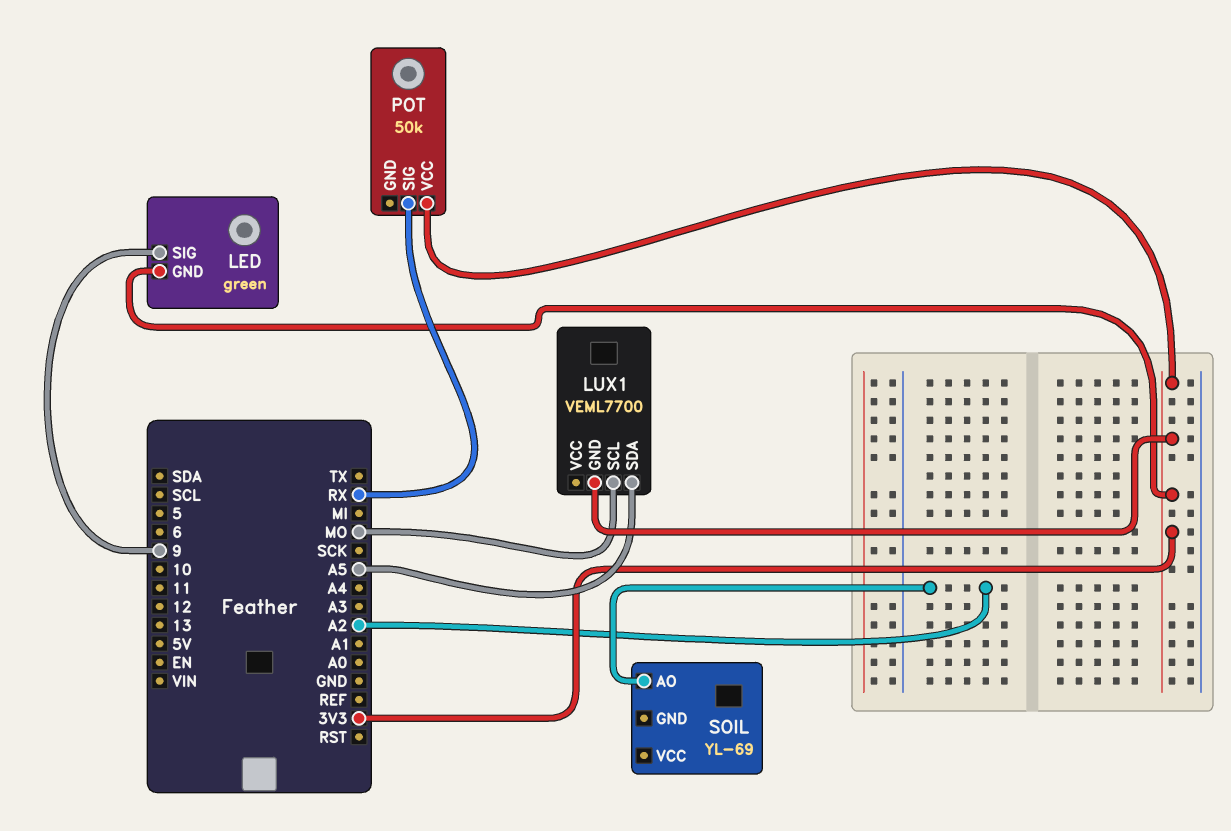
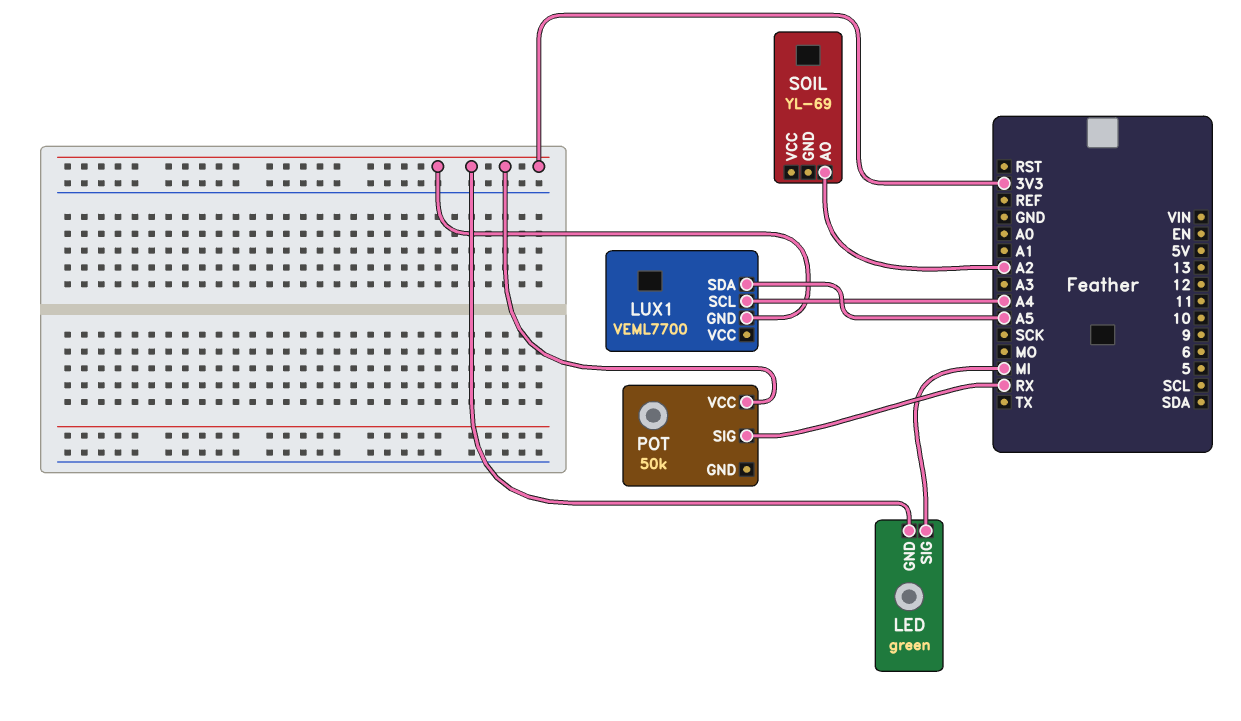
LED pin SIG: 9 -> MI
LUX1 pin SCL: MO -> A4

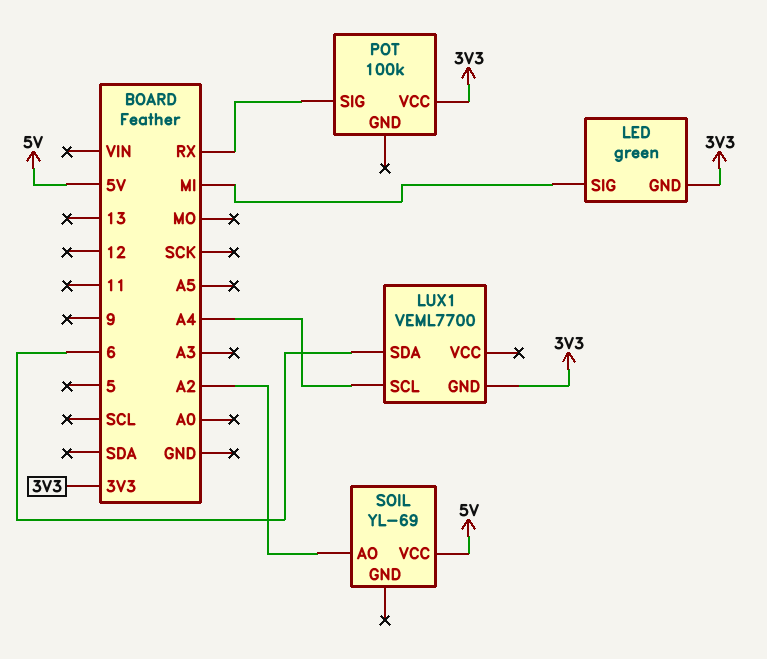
LUX1 pin SDA: A5 -> 6
POT: 50k -> 100k
SOIL pin VCC: none -> 5V

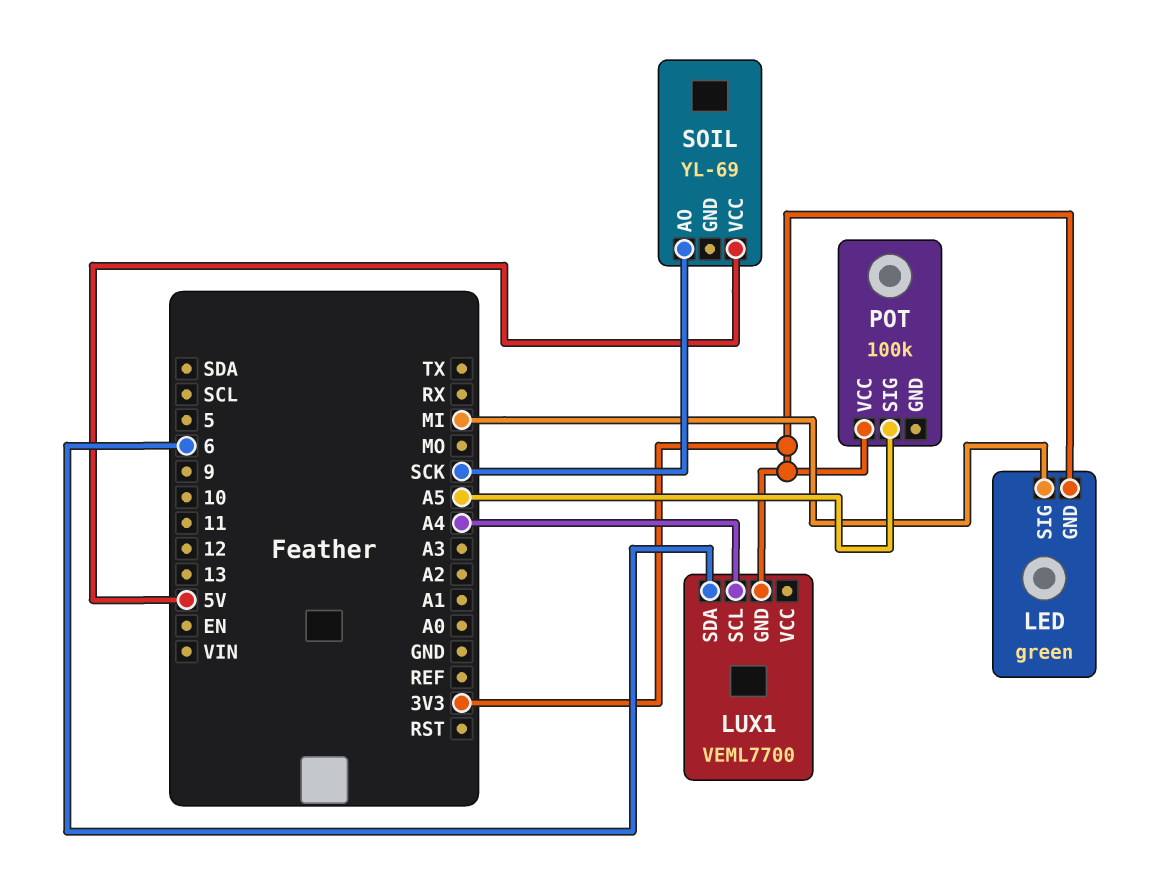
POT pin SIG: RX -> A5
SOIL pin AO: A2 -> SCK

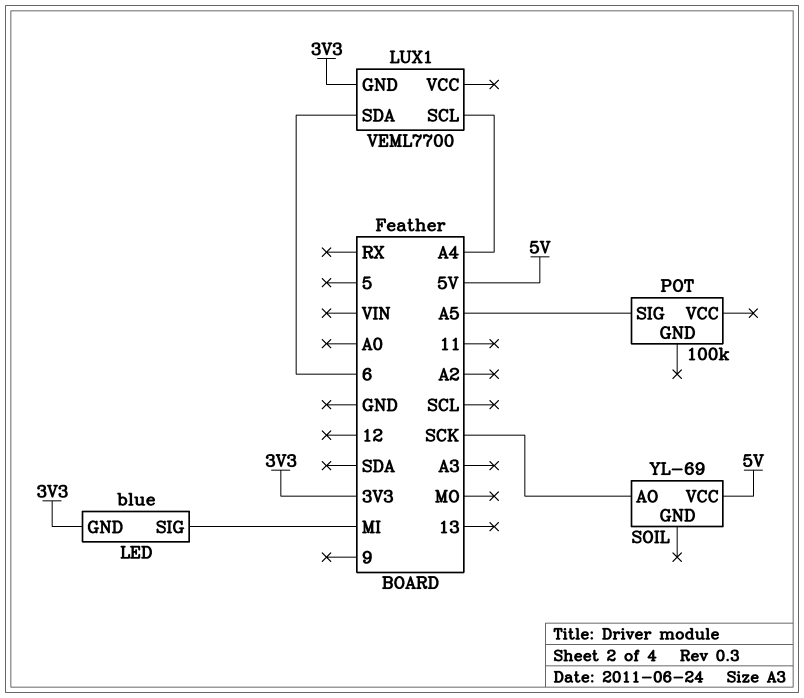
LED: green -> blue
POT pin VCC: 3V3 -> none

